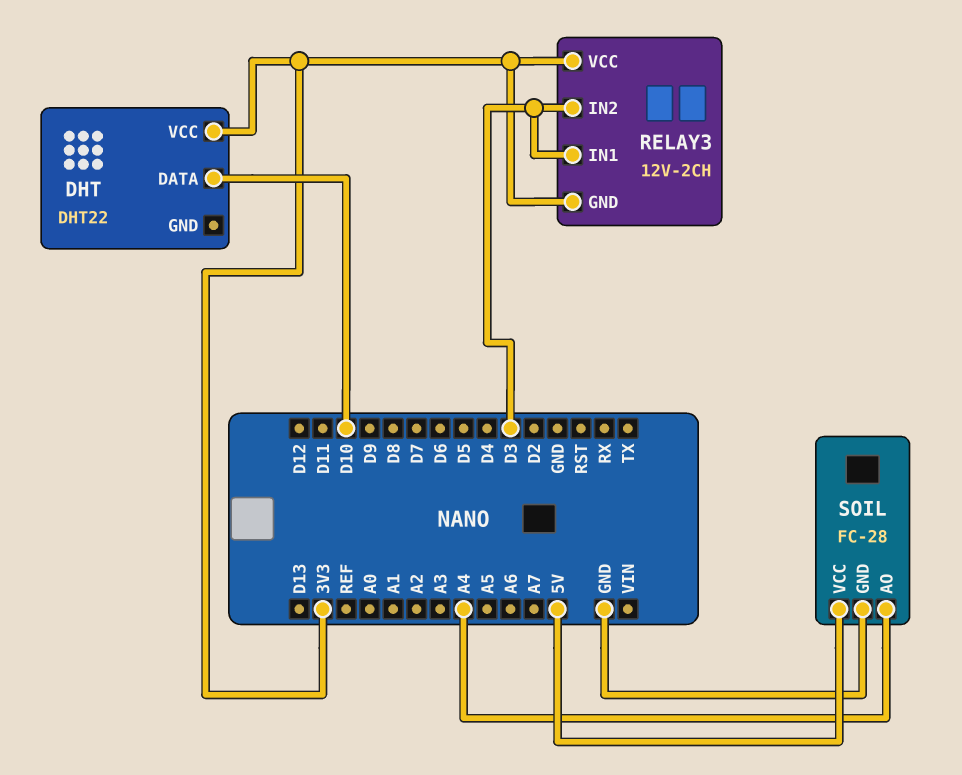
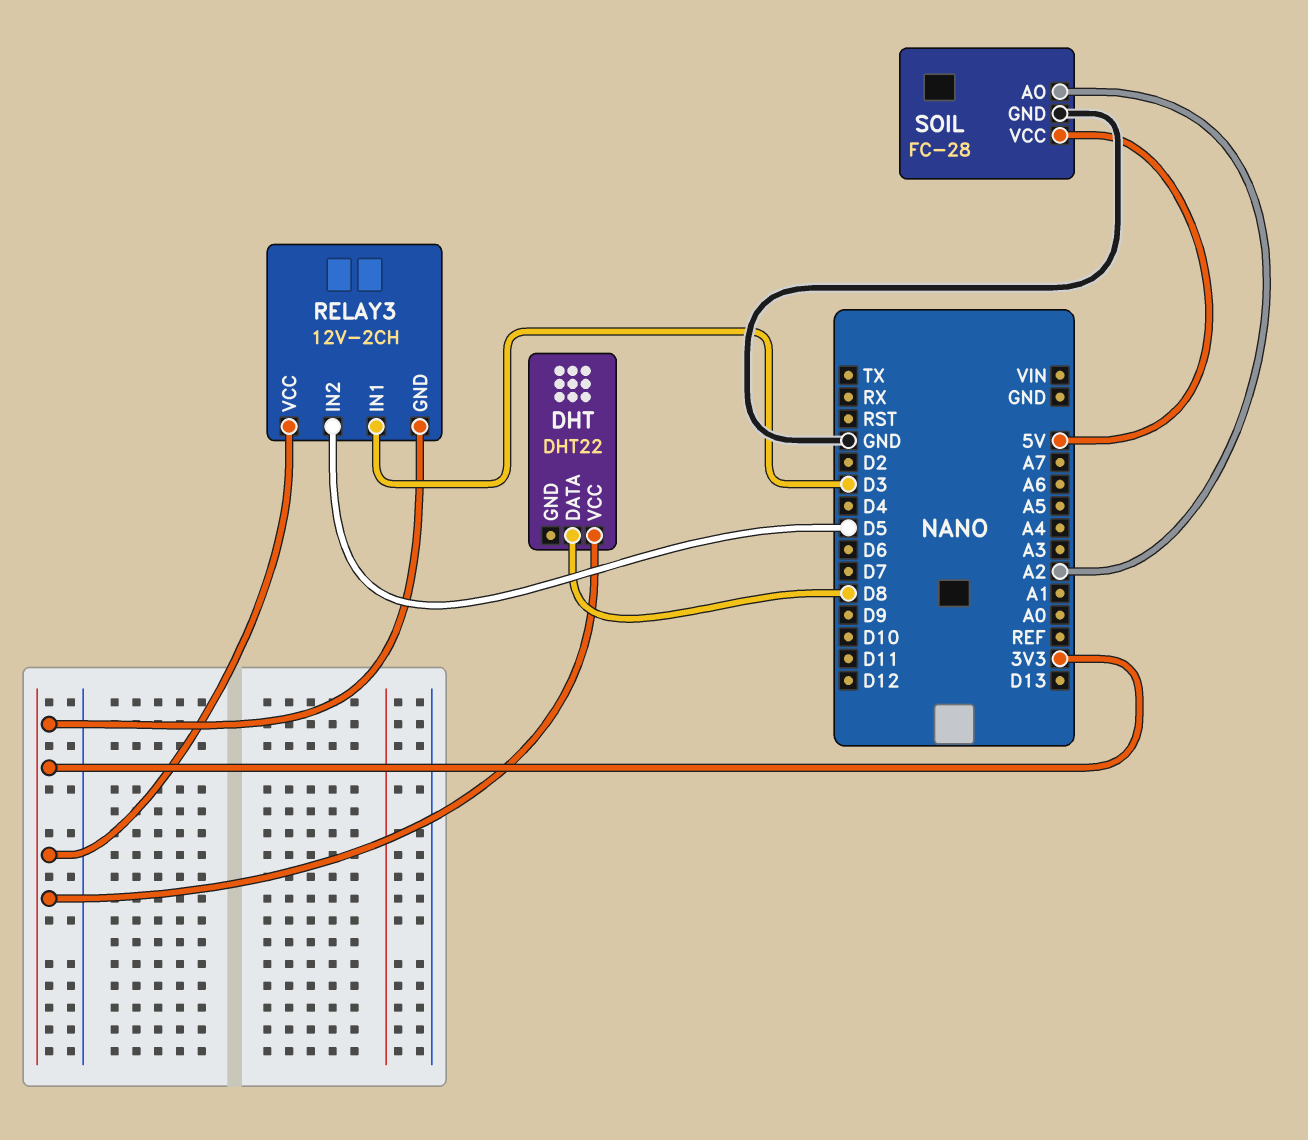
DHT pin DATA: D10 -> D8
RELAY3 pin IN2: D3 -> D5
SOIL pin AO: A4 -> A2

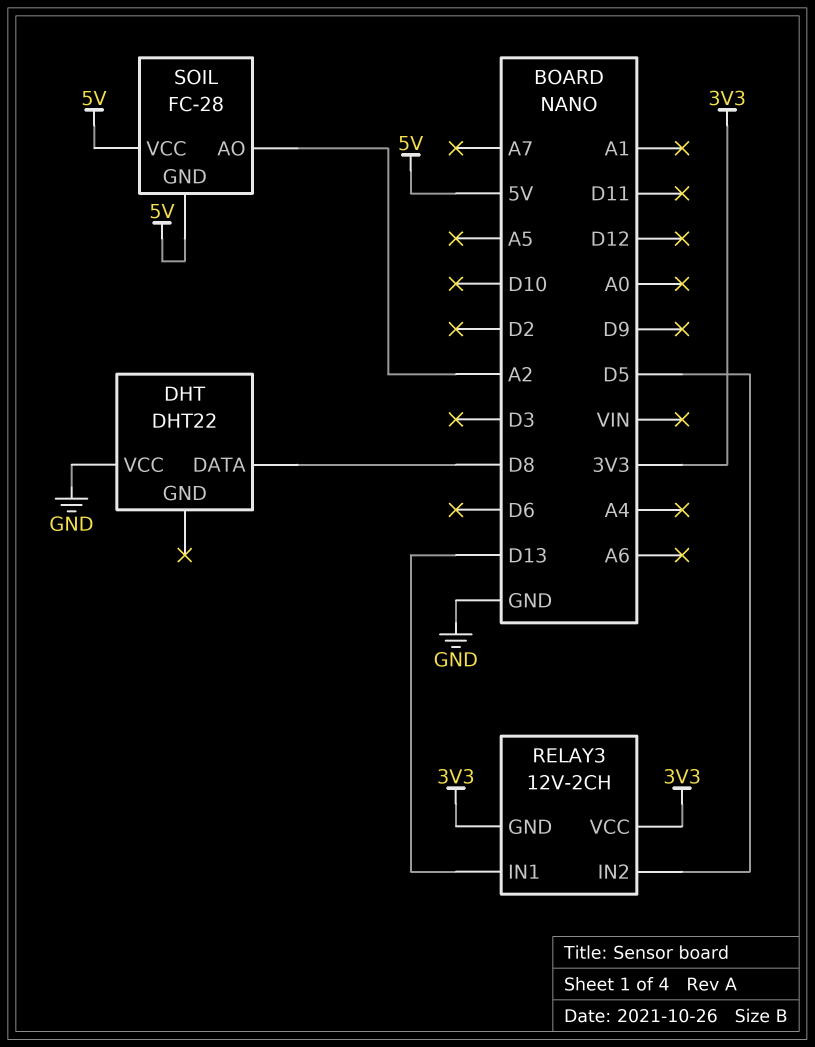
DHT pin VCC: 3V3 -> GND
RELAY3 pin IN1: D3 -> D13
SOIL pin GND: GND -> 5V

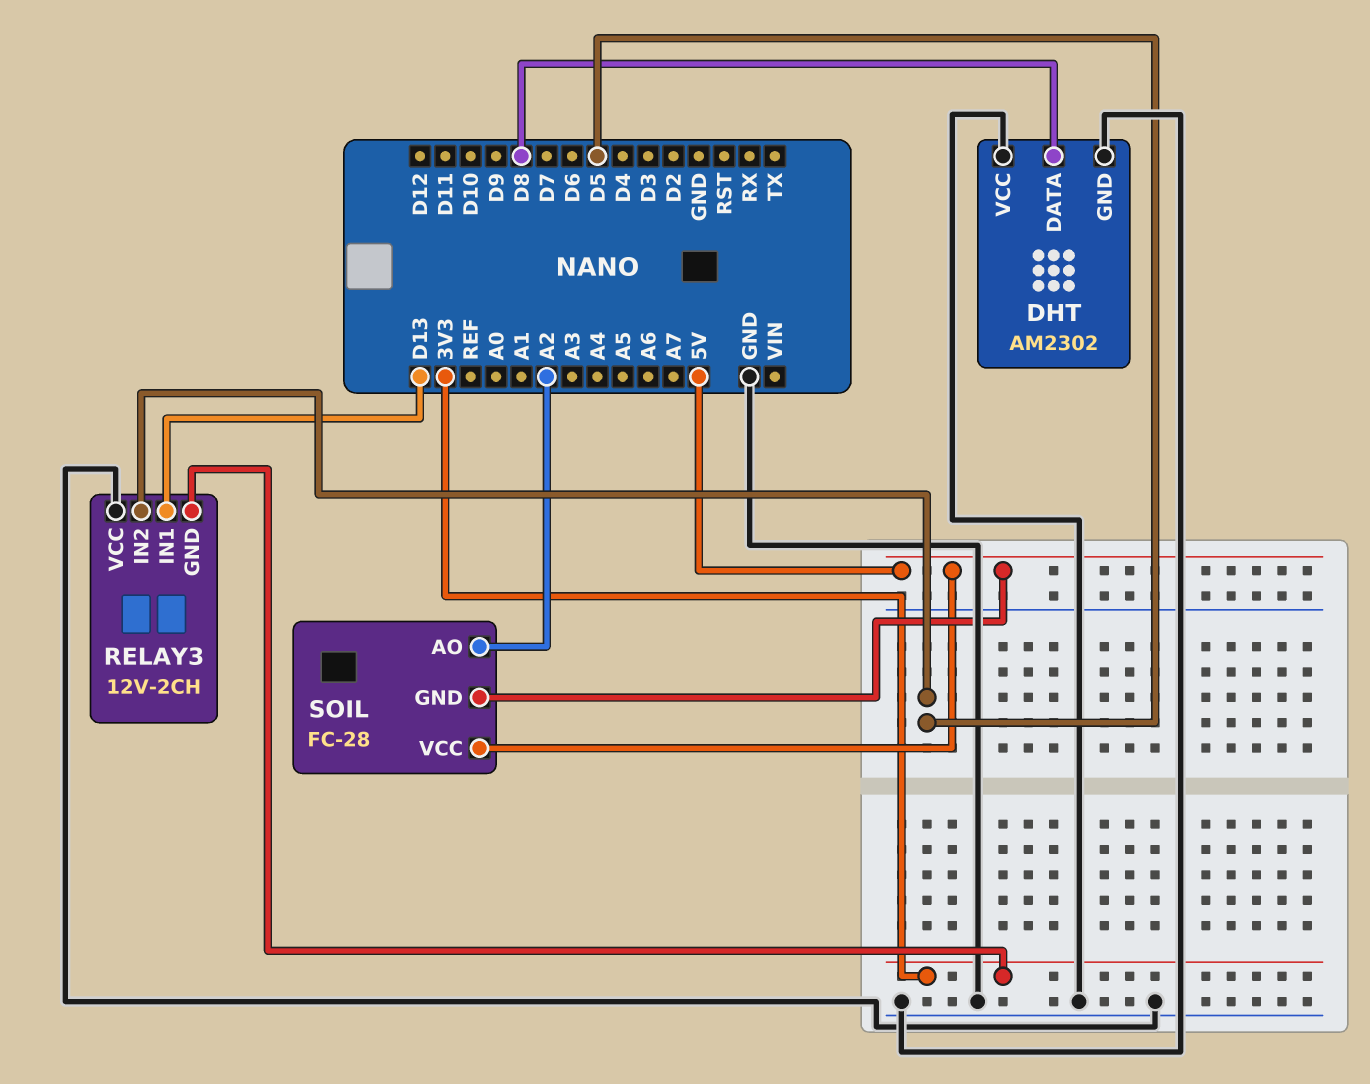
DHT: DHT22 -> AM2302
DHT pin GND: none -> GND
RELAY3 pin VCC: 3V3 -> GND

